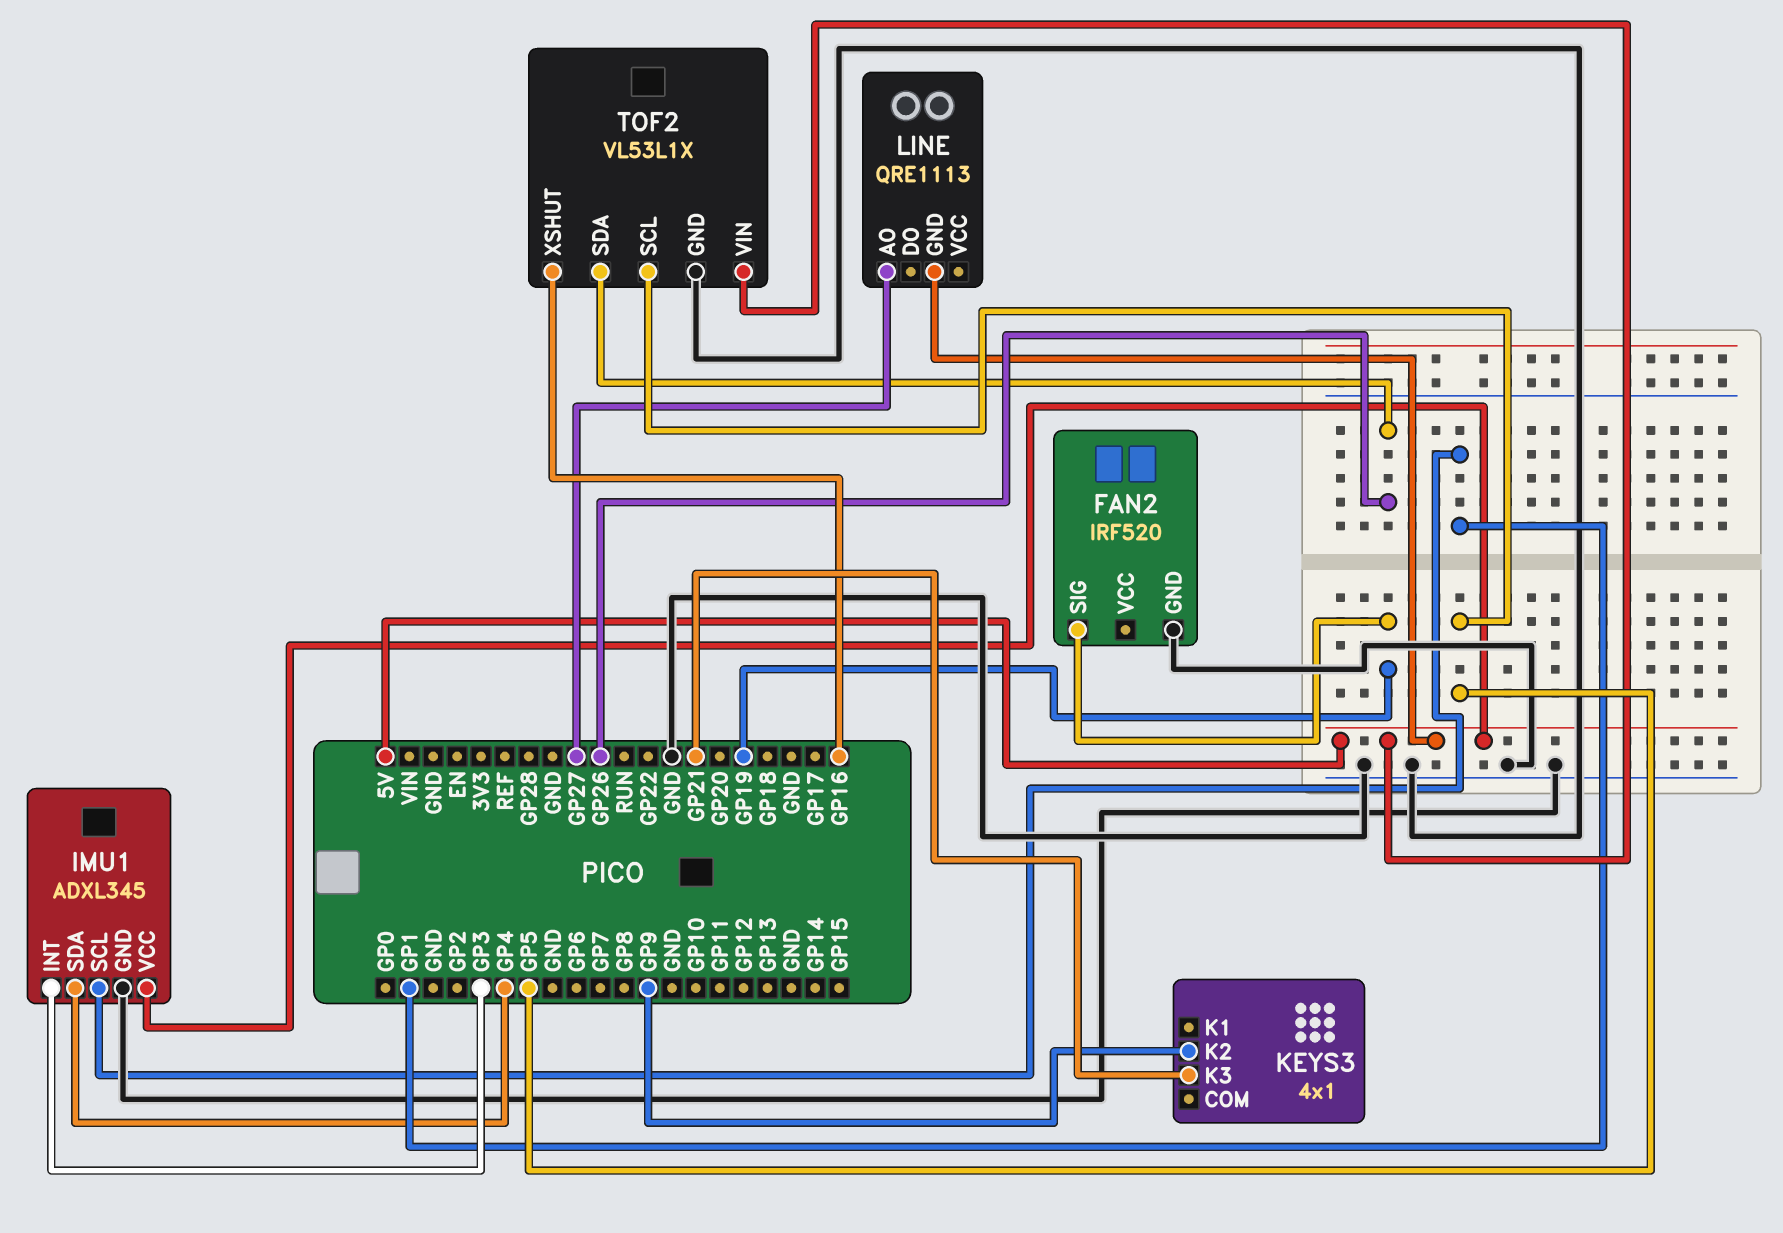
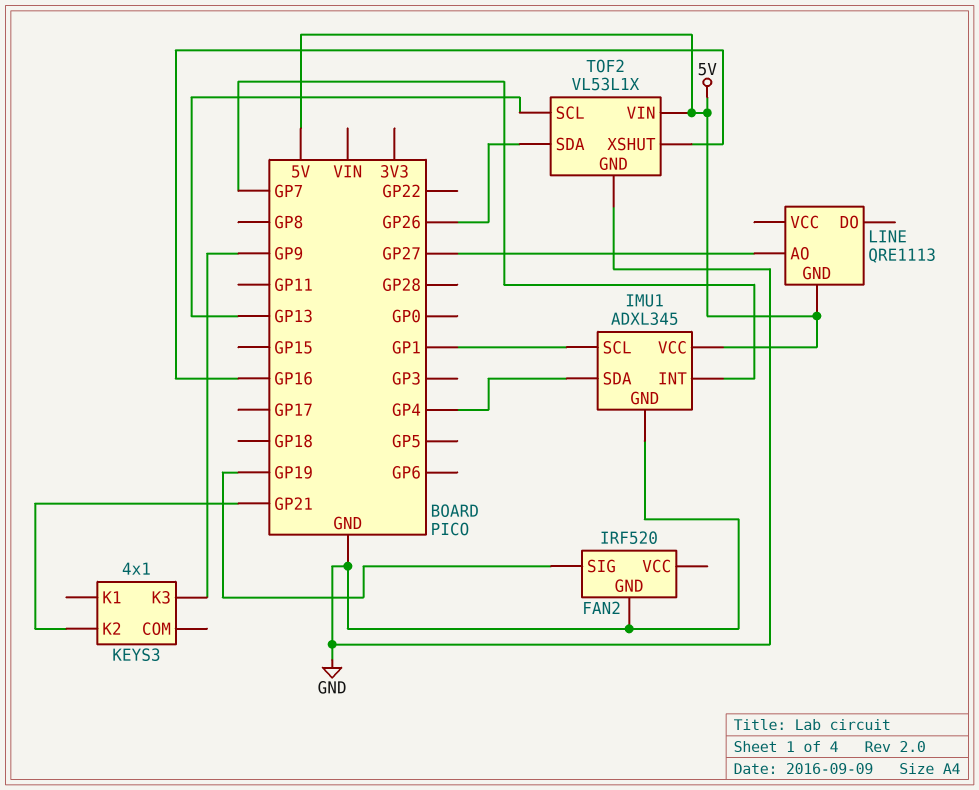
IMU1 pin INT: GP3 -> GP7
KEYS3 pin K2: GP9 -> GP21
KEYS3 pin K3: GP21 -> GP9
TOF2 pin SCL: GP5 -> GP13

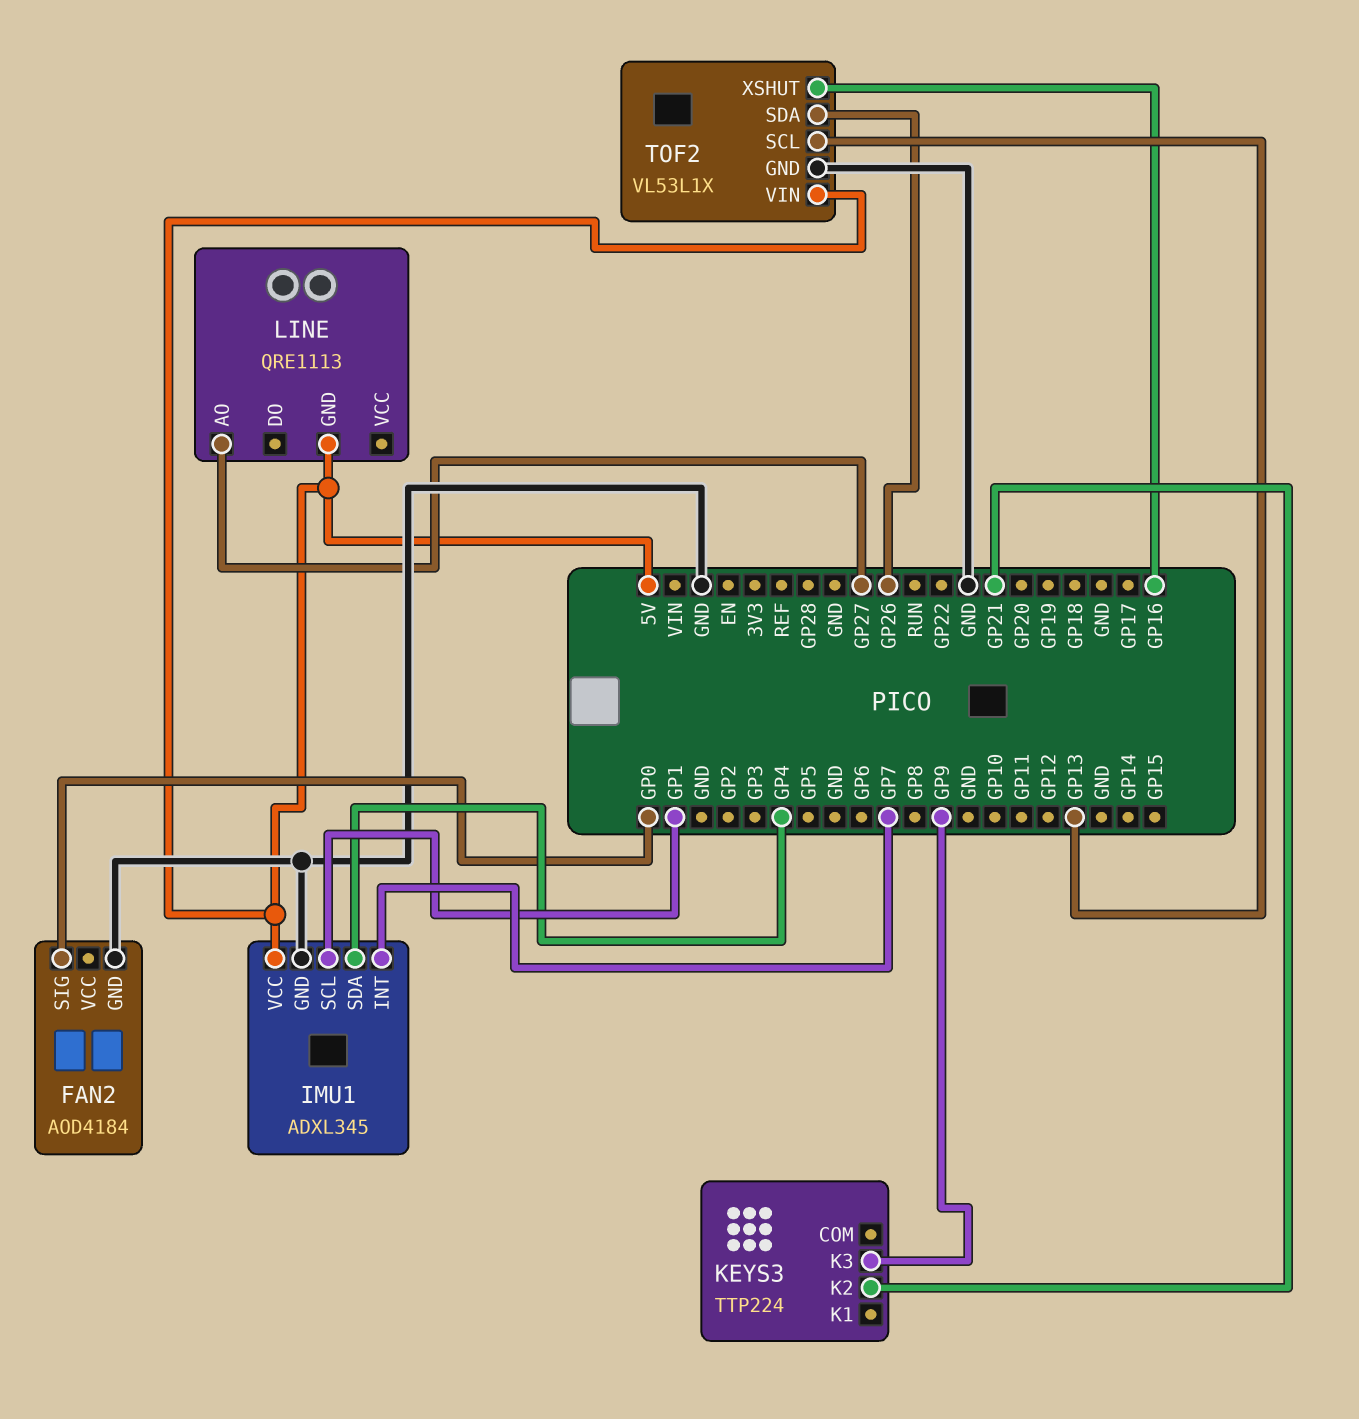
FAN2: IRF520 -> AOD4184
FAN2 pin SIG: GP19 -> GP0
KEYS3: 4x1 -> TTP224

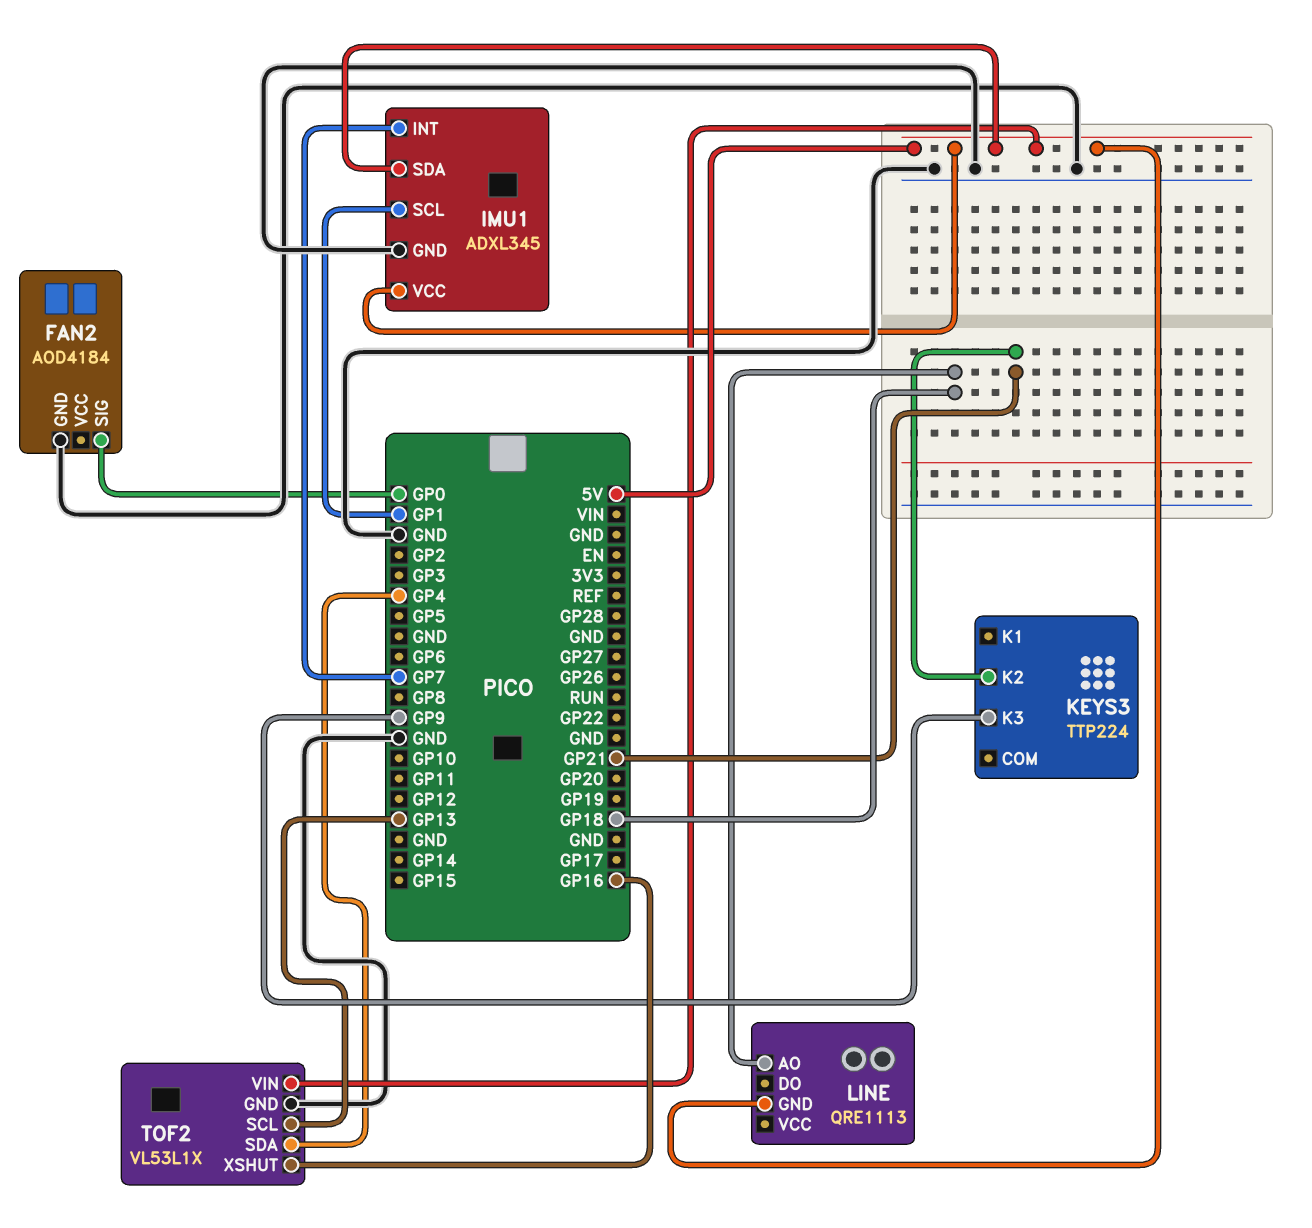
IMU1 pin SDA: GP4 -> 5V
LINE pin AO: GP27 -> GP18
TOF2 pin SDA: GP26 -> GP4

